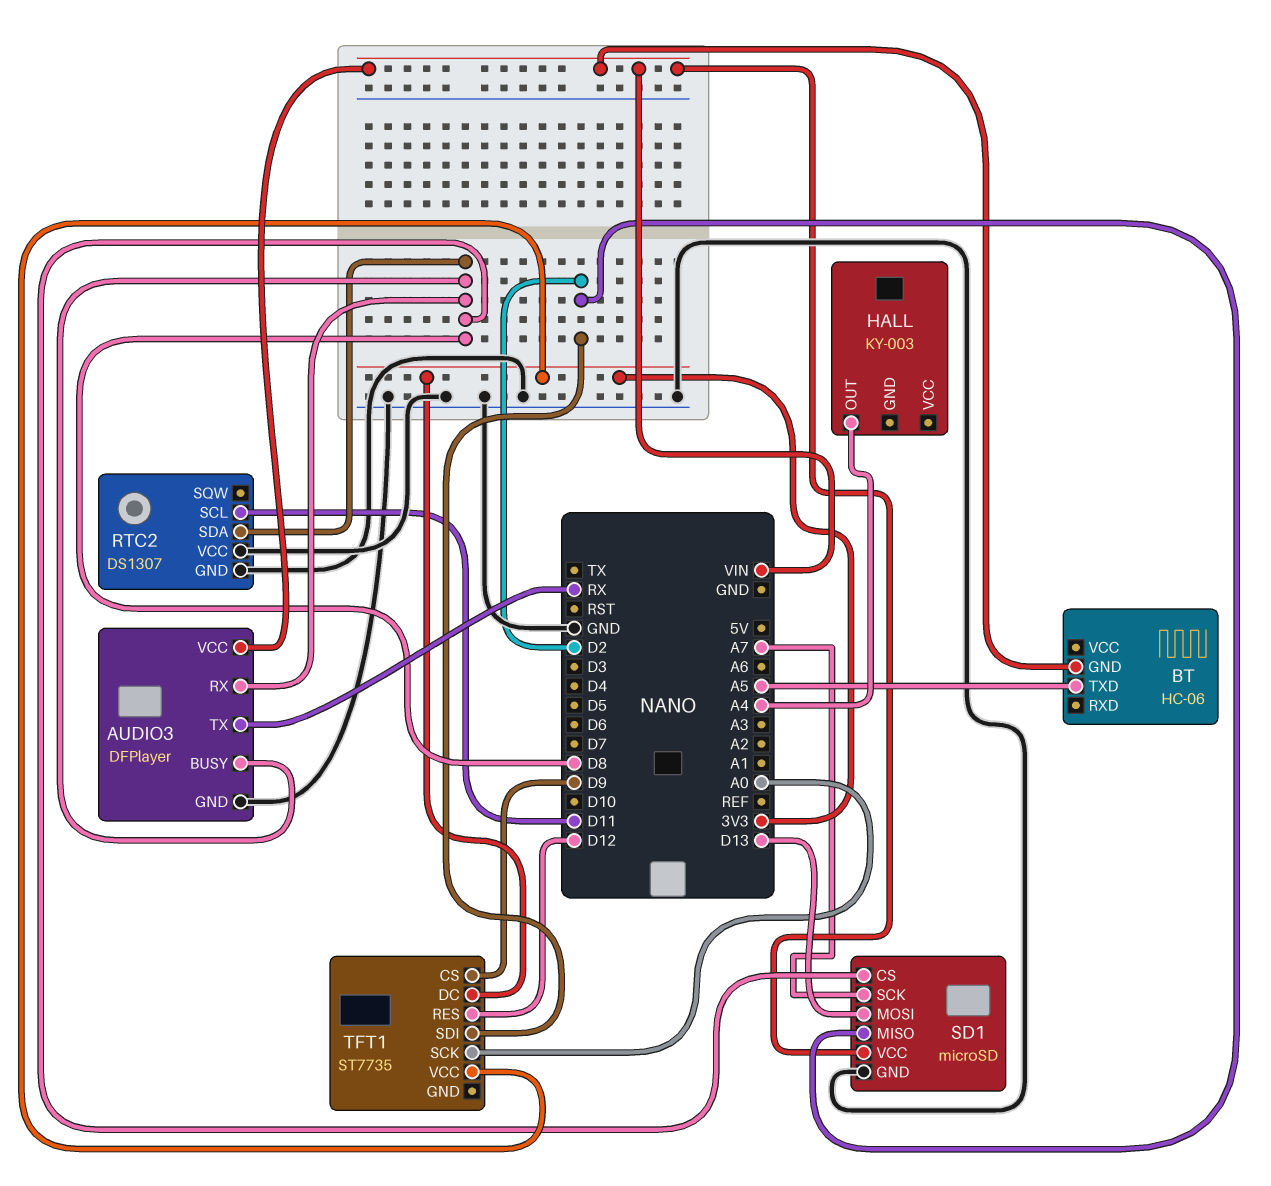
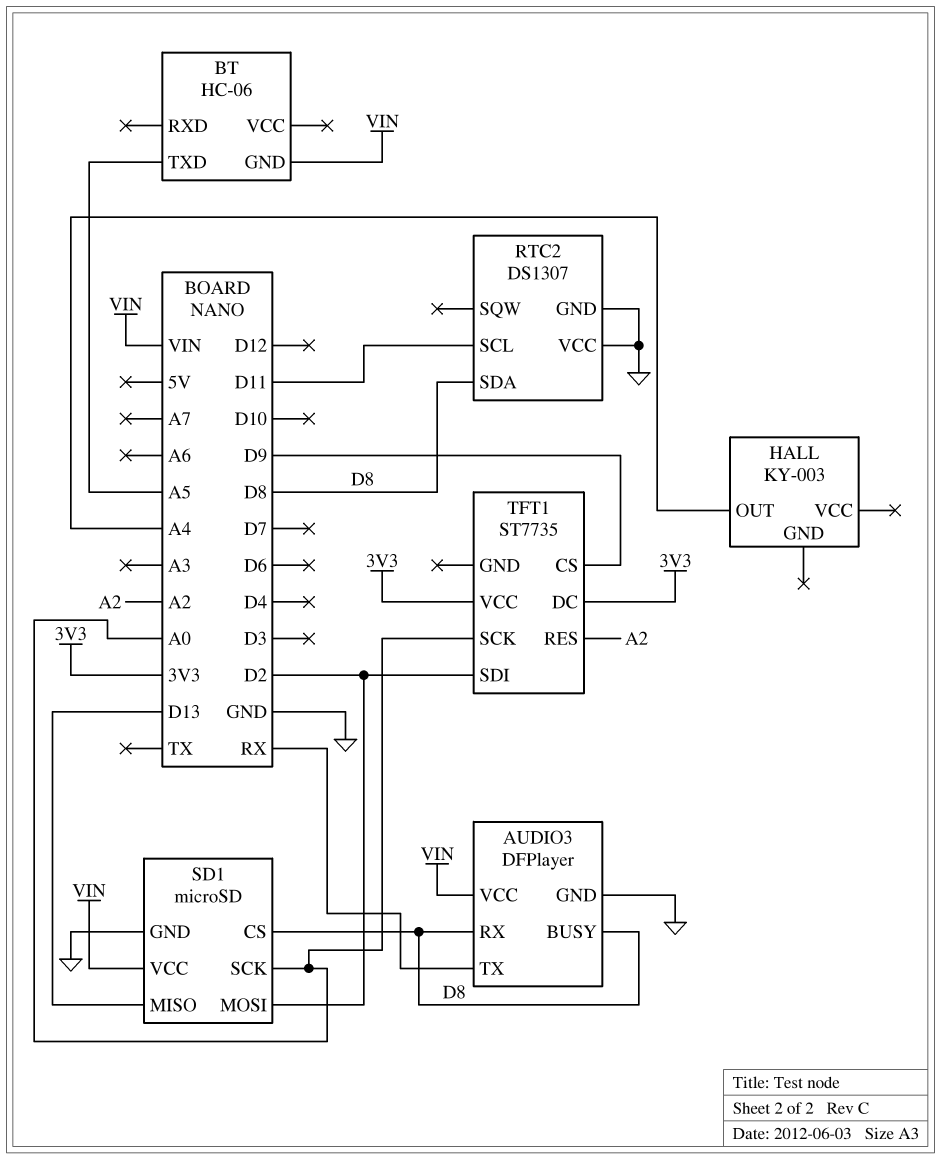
SD1 pin MISO: D2 -> D13
SD1 pin MOSI: D13 -> D2
SD1 pin SCK: A7 -> A0
TFT1 pin RES: D12 -> A2

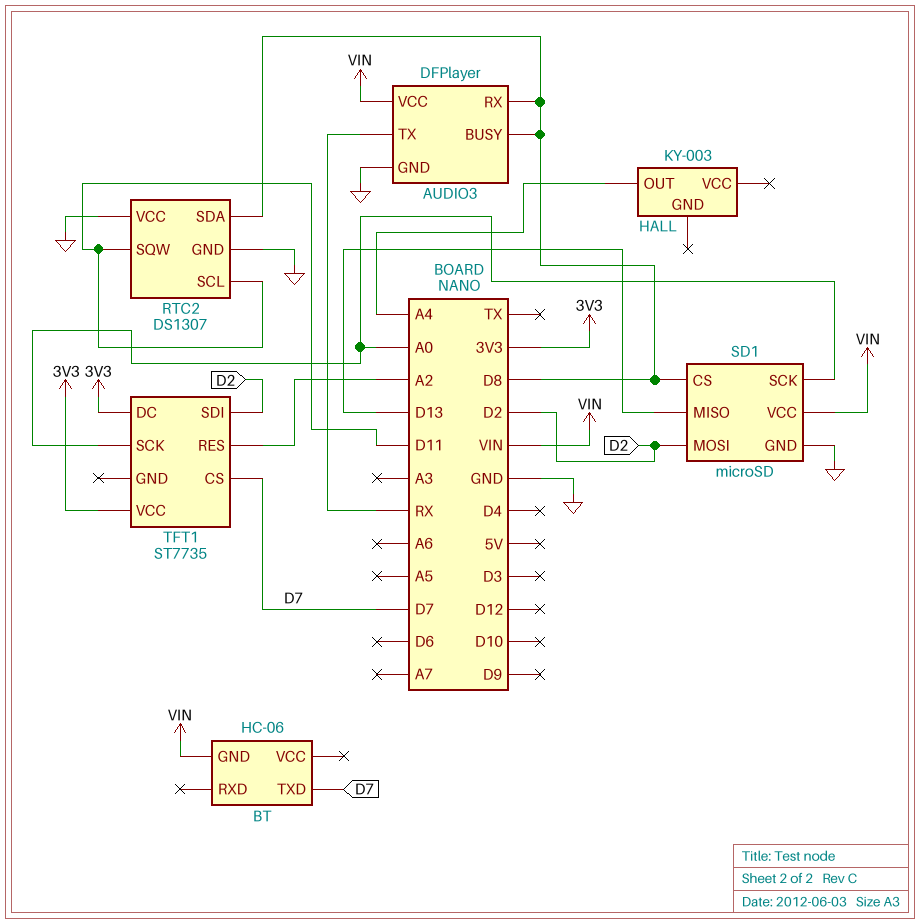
BT pin TXD: A5 -> D7
RTC2 pin SQW: none -> D11
TFT1 pin CS: D9 -> D7

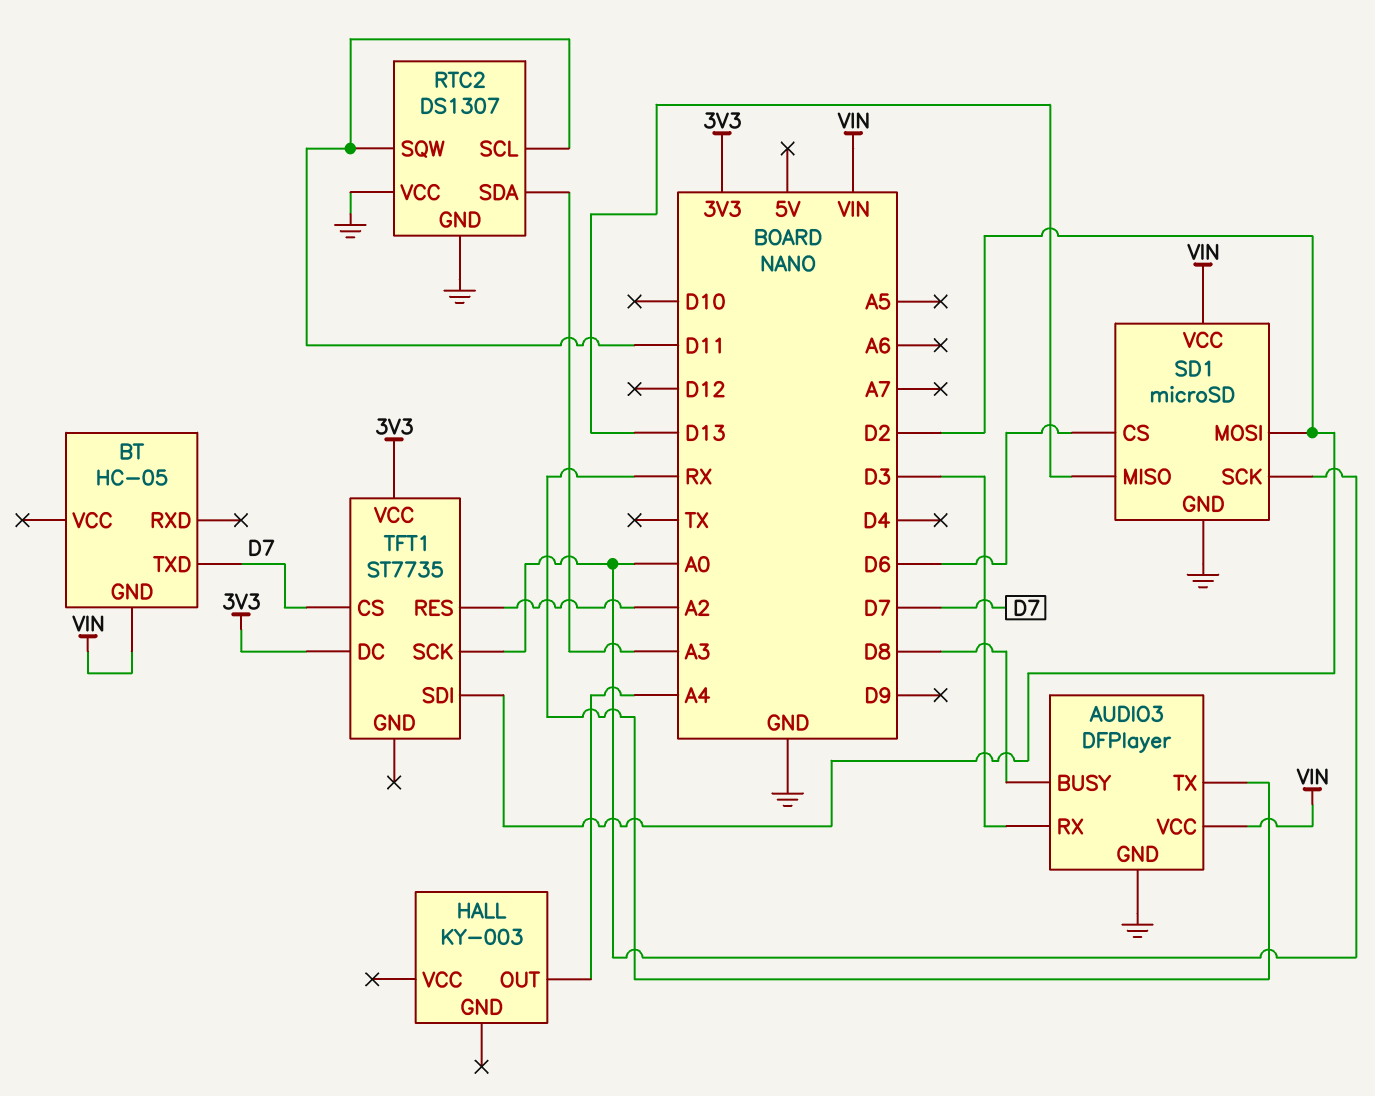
AUDIO3 pin RX: D8 -> D3
BT: HC-06 -> HC-05
RTC2 pin SDA: D8 -> A3
SD1 pin CS: D8 -> D6

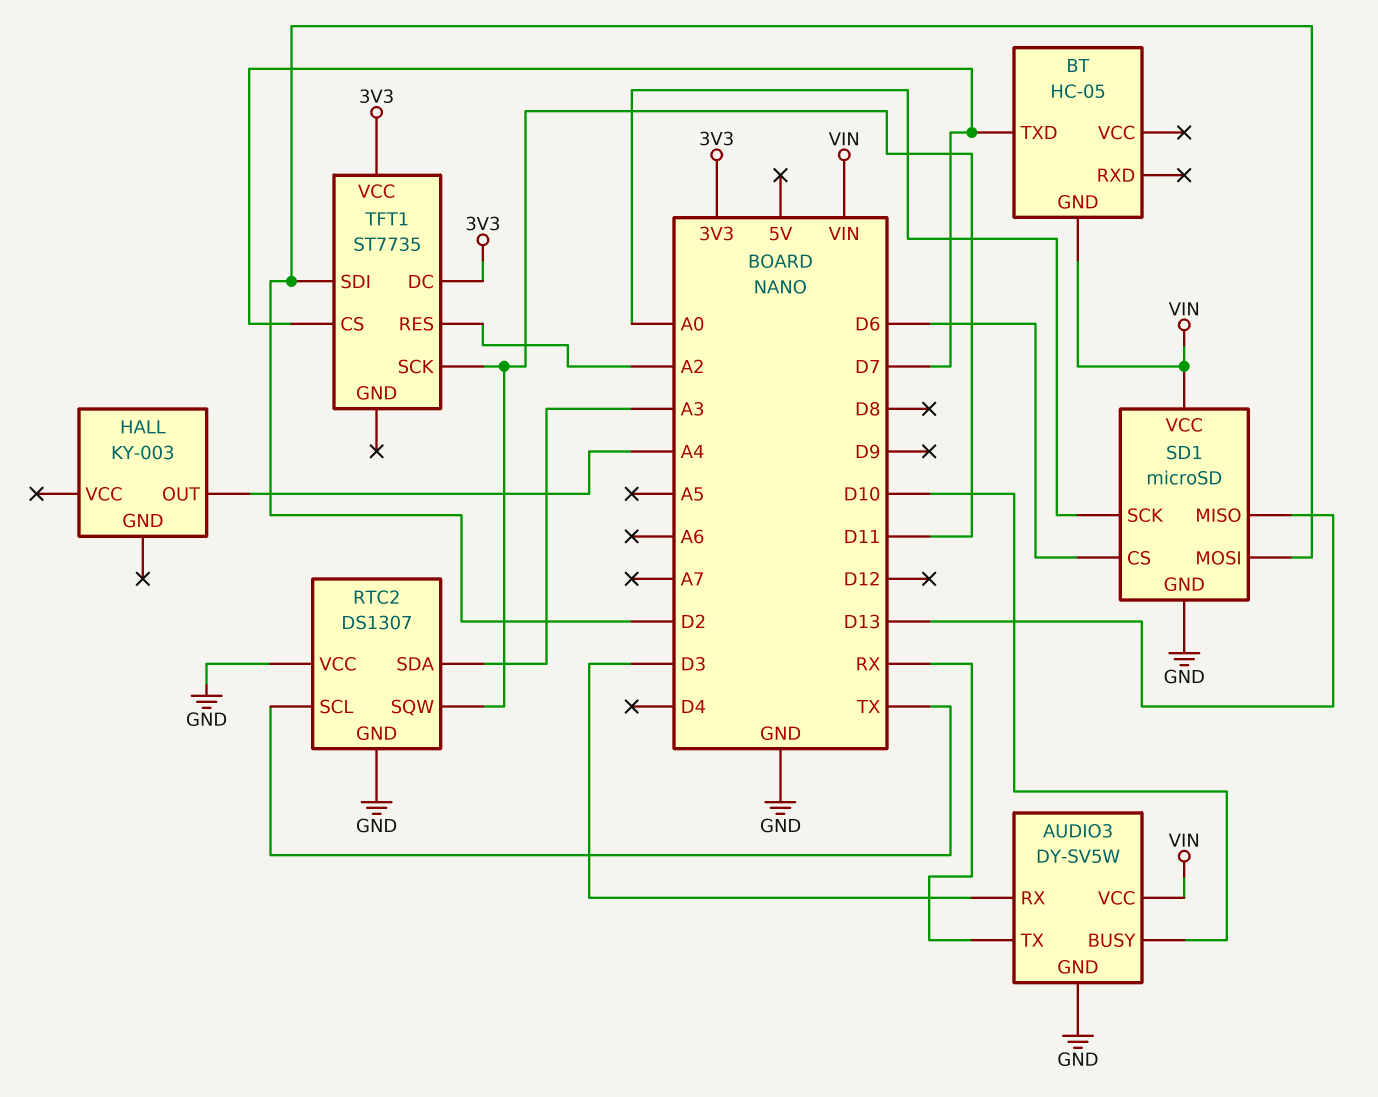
AUDIO3: DFPlayer -> DY-SV5W
AUDIO3 pin BUSY: D8 -> D10
RTC2 pin SCL: D11 -> TX
TFT1 pin SCK: A0 -> D11

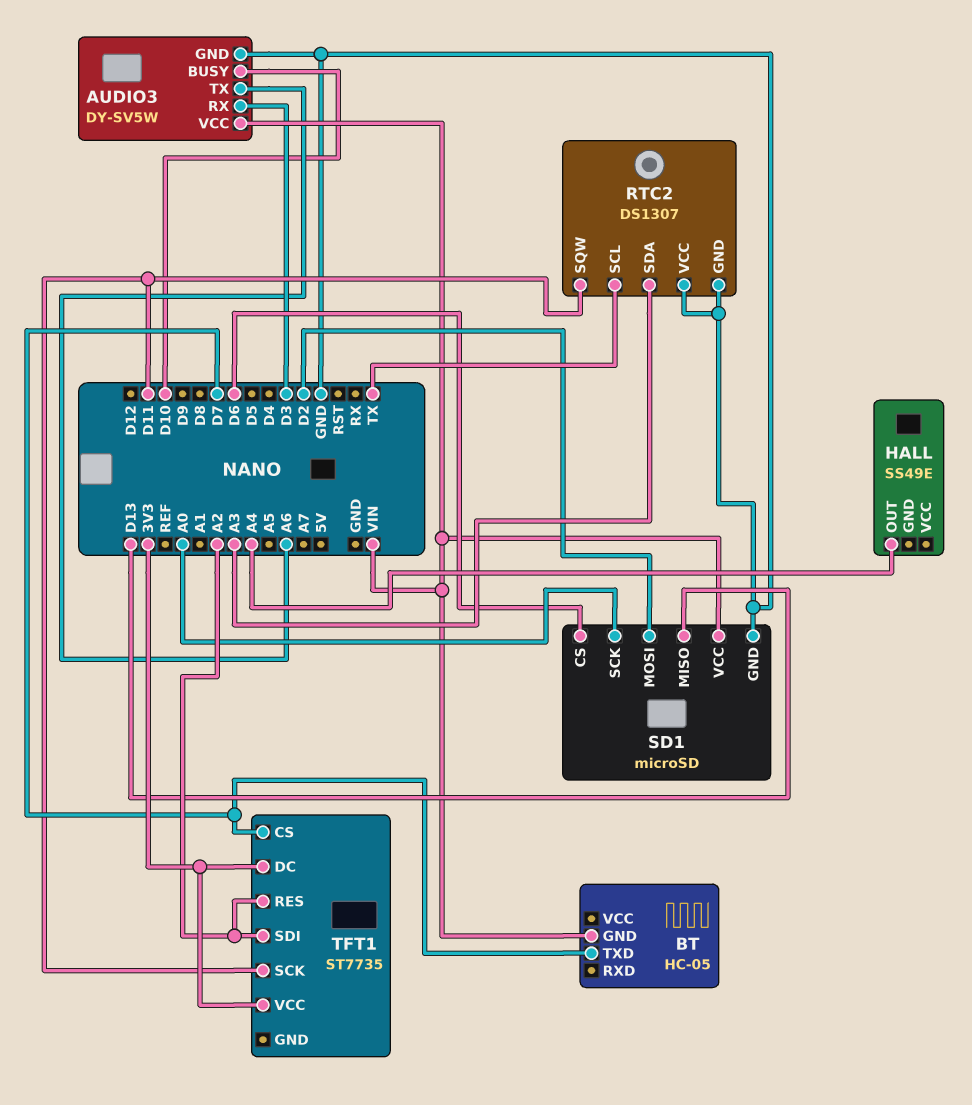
AUDIO3 pin TX: RX -> A6
HALL: KY-003 -> SS49E
TFT1 pin SDI: D2 -> A2

